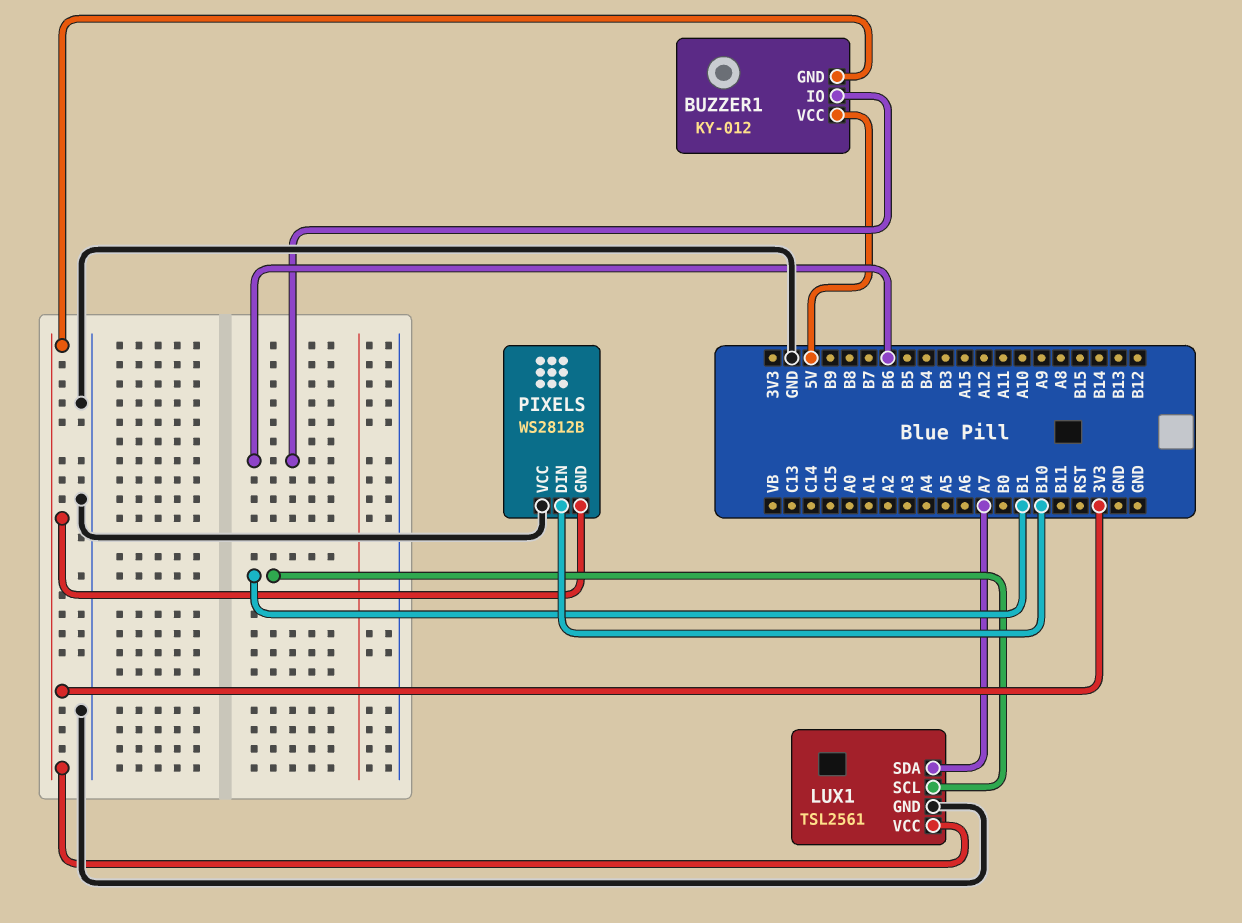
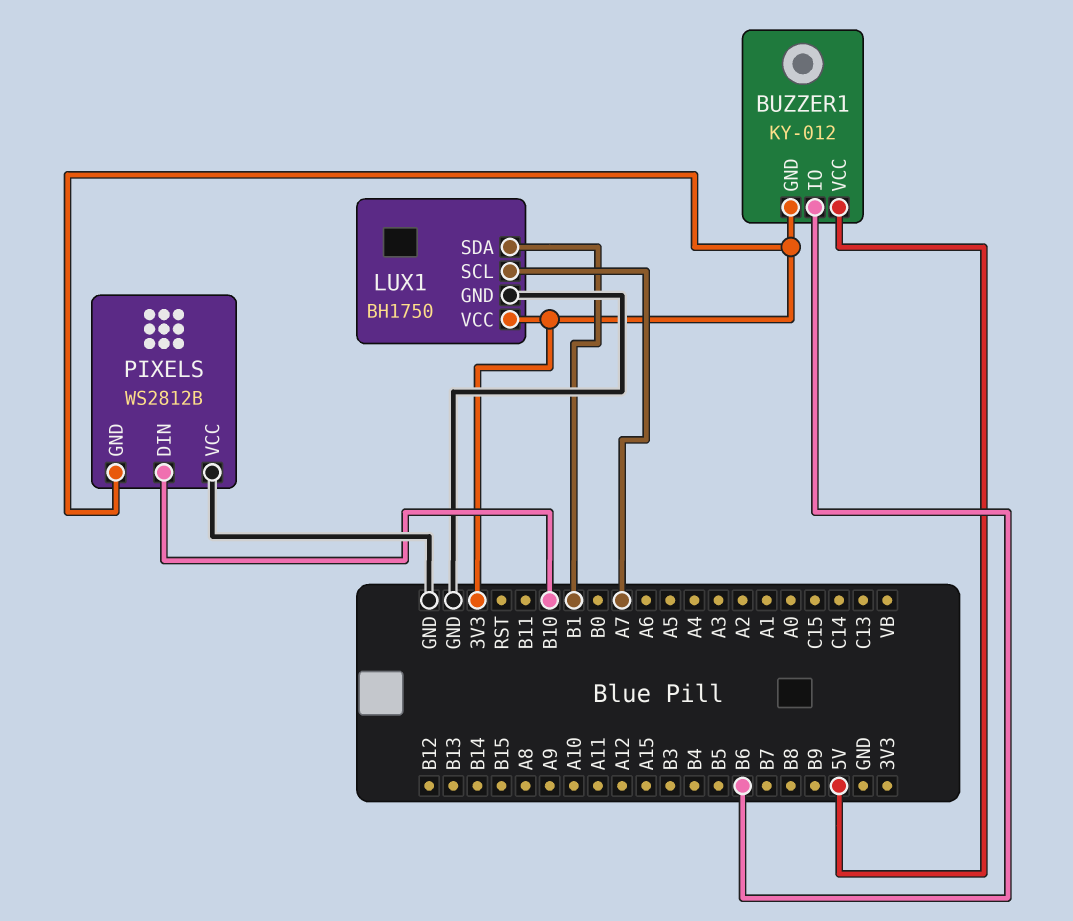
LUX1: TSL2561 -> BH1750
LUX1 pin SCL: B1 -> A7
LUX1 pin SDA: A7 -> B1

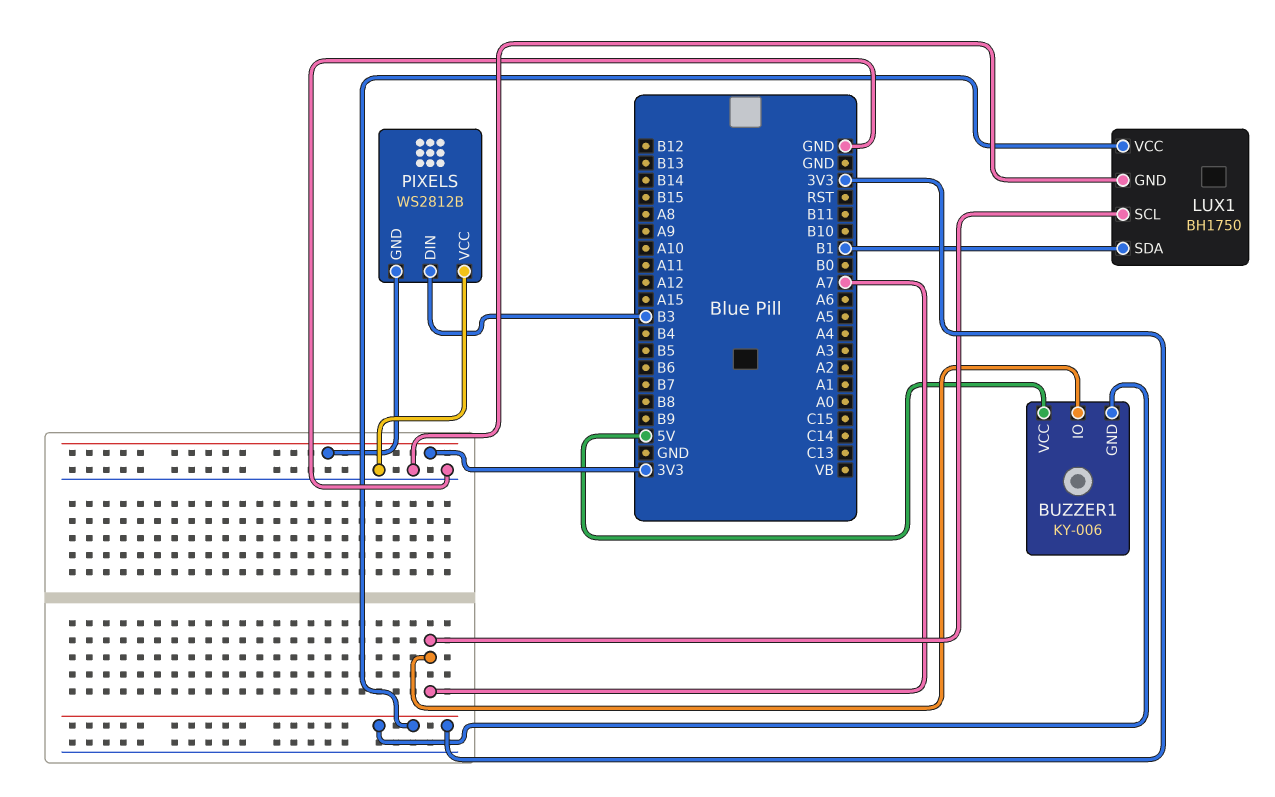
BUZZER1: KY-012 -> KY-006
BUZZER1 pin IO: B6 -> A7
PIXELS pin DIN: B10 -> B3

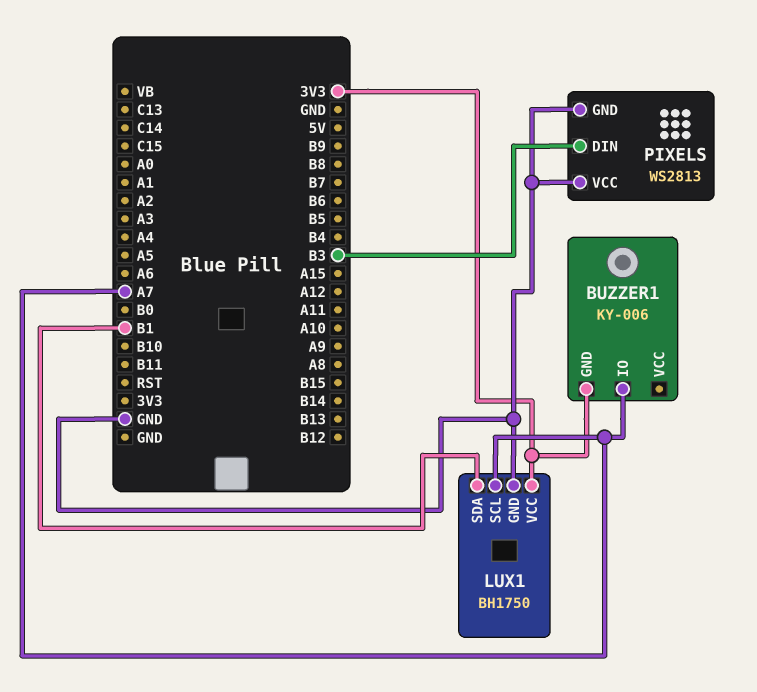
BUZZER1 pin VCC: 5V -> none
PIXELS: WS2812B -> WS2813
PIXELS pin GND: 3V3 -> GND

